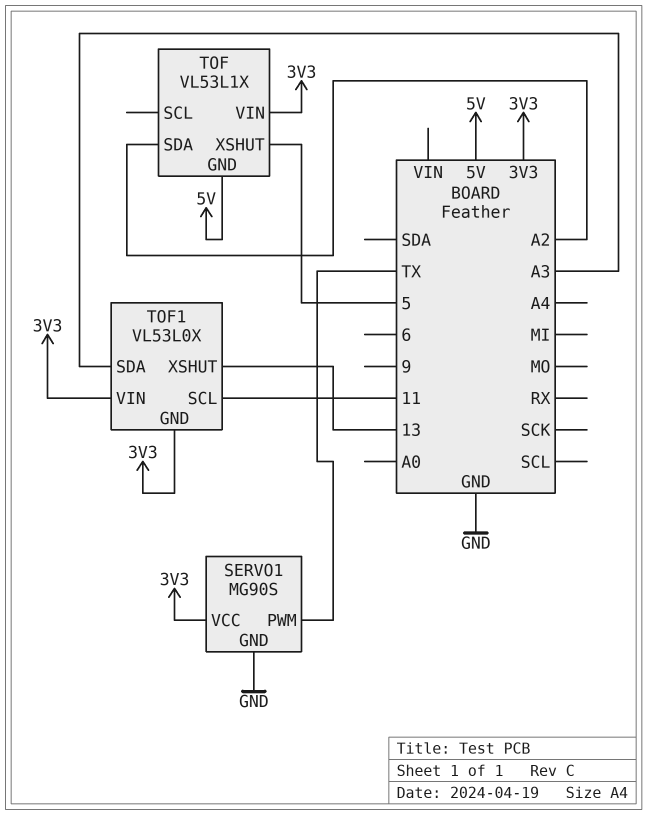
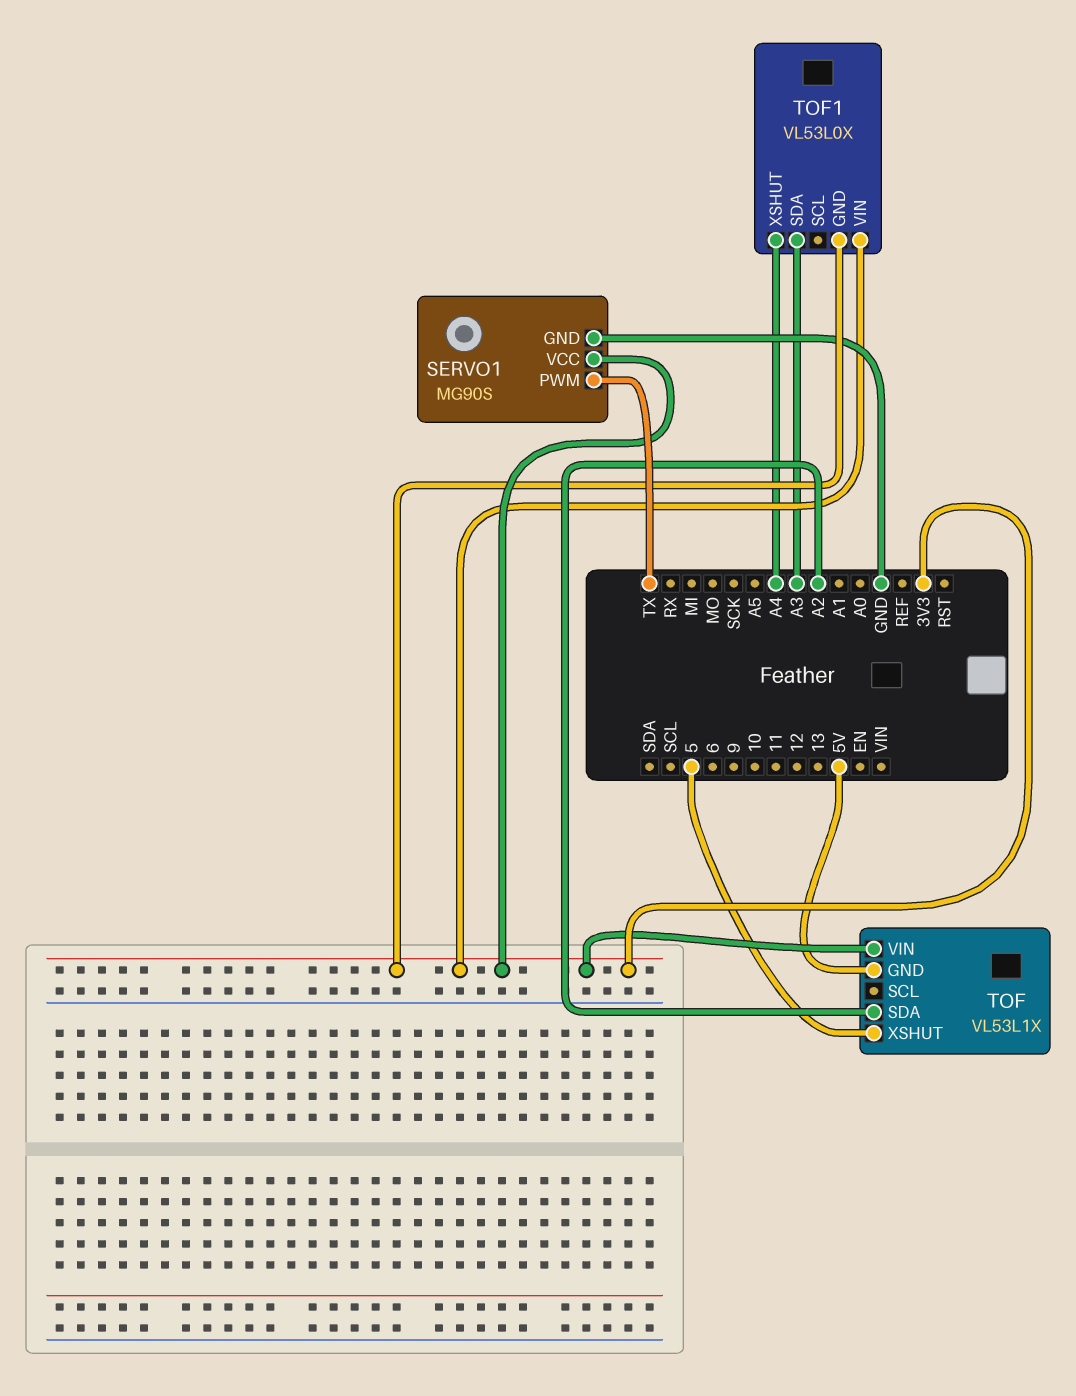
TOF1 pin SCL: 11 -> none
TOF1 pin XSHUT: 13 -> A4

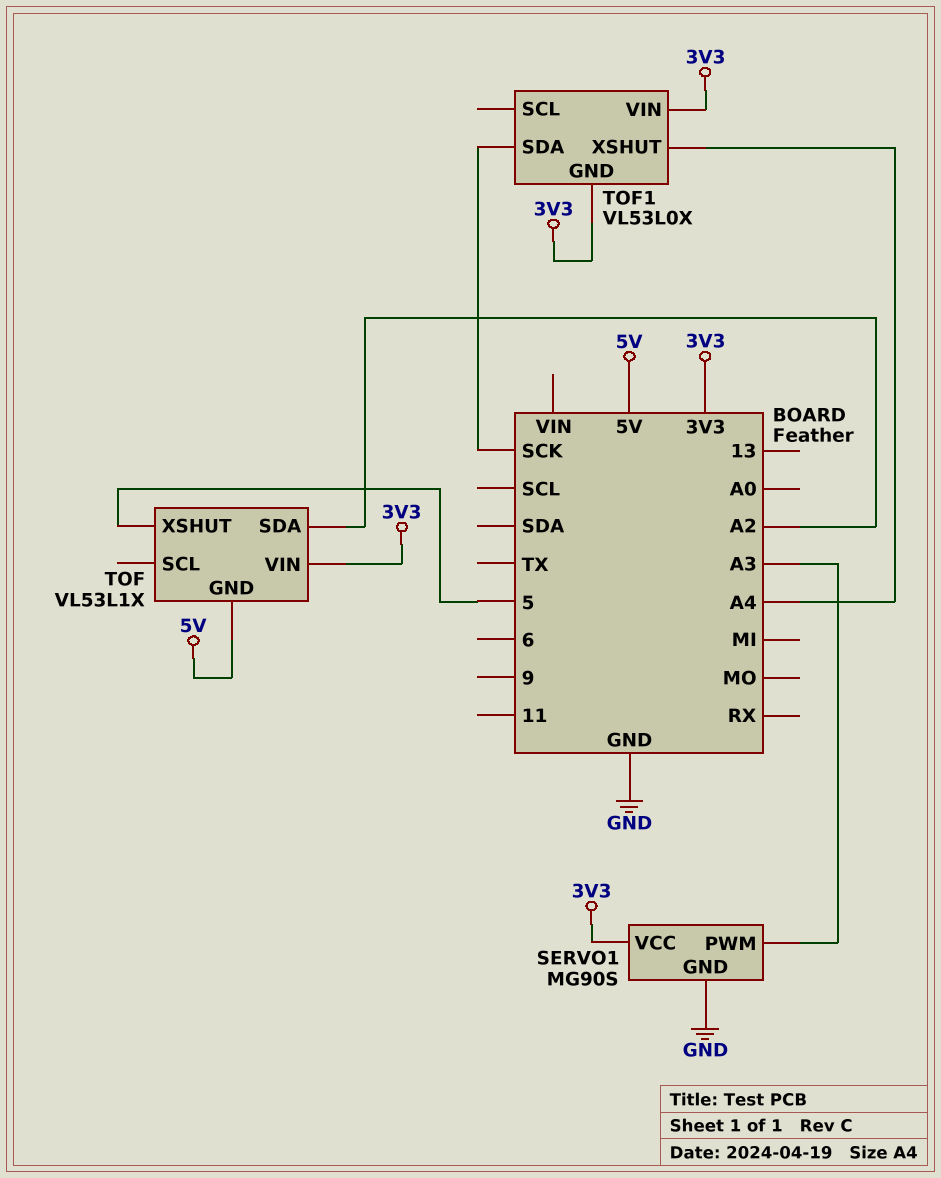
SERVO1 pin PWM: TX -> A3
TOF1 pin SDA: A3 -> SCK

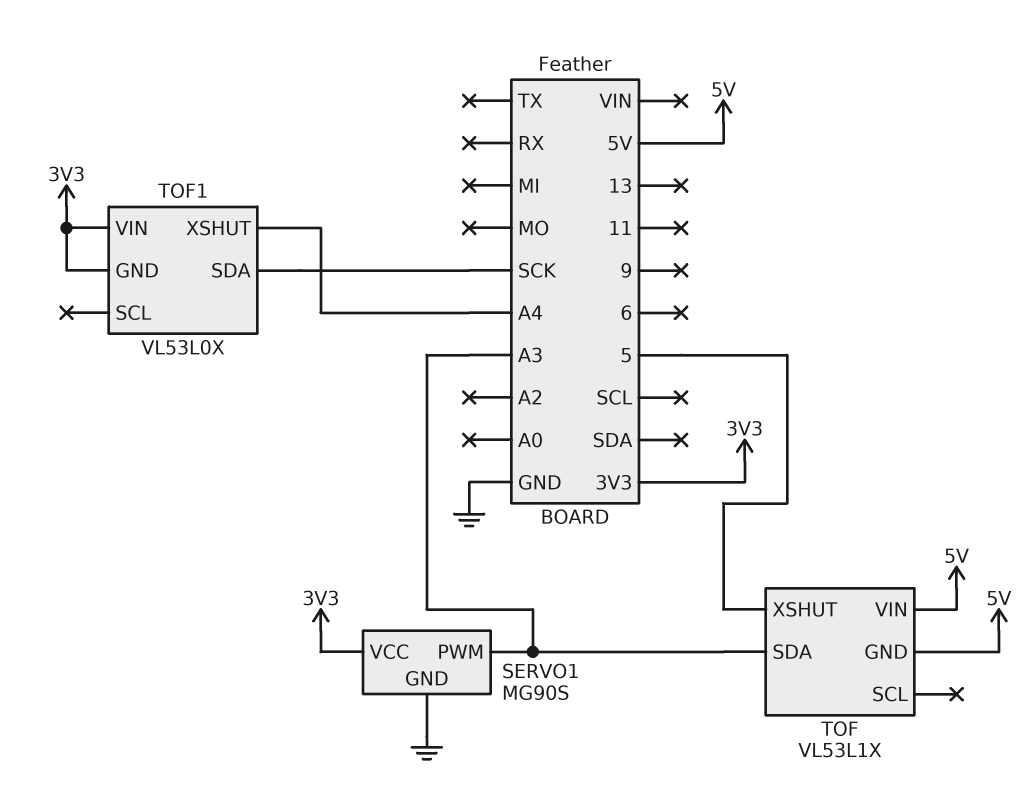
TOF pin SDA: A2 -> A3
TOF pin VIN: 3V3 -> 5V

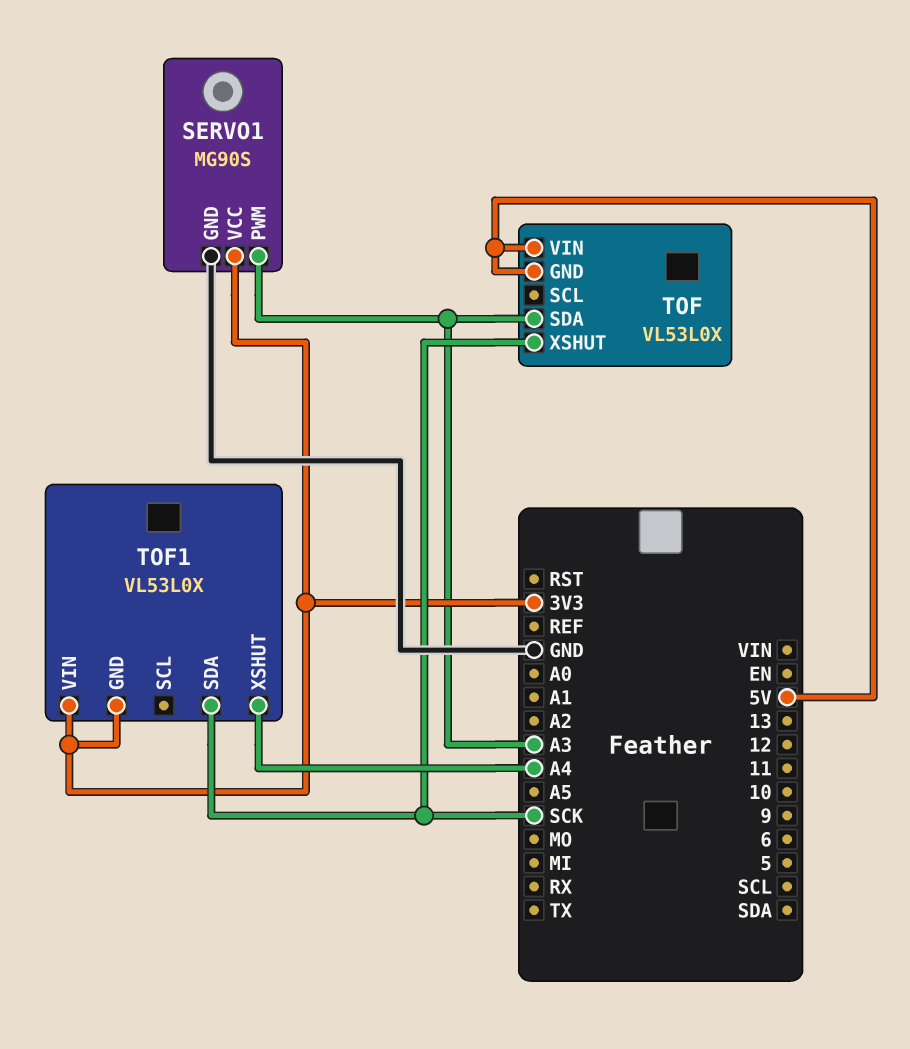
TOF: VL53L1X -> VL53L0X
TOF pin XSHUT: 5 -> SCK

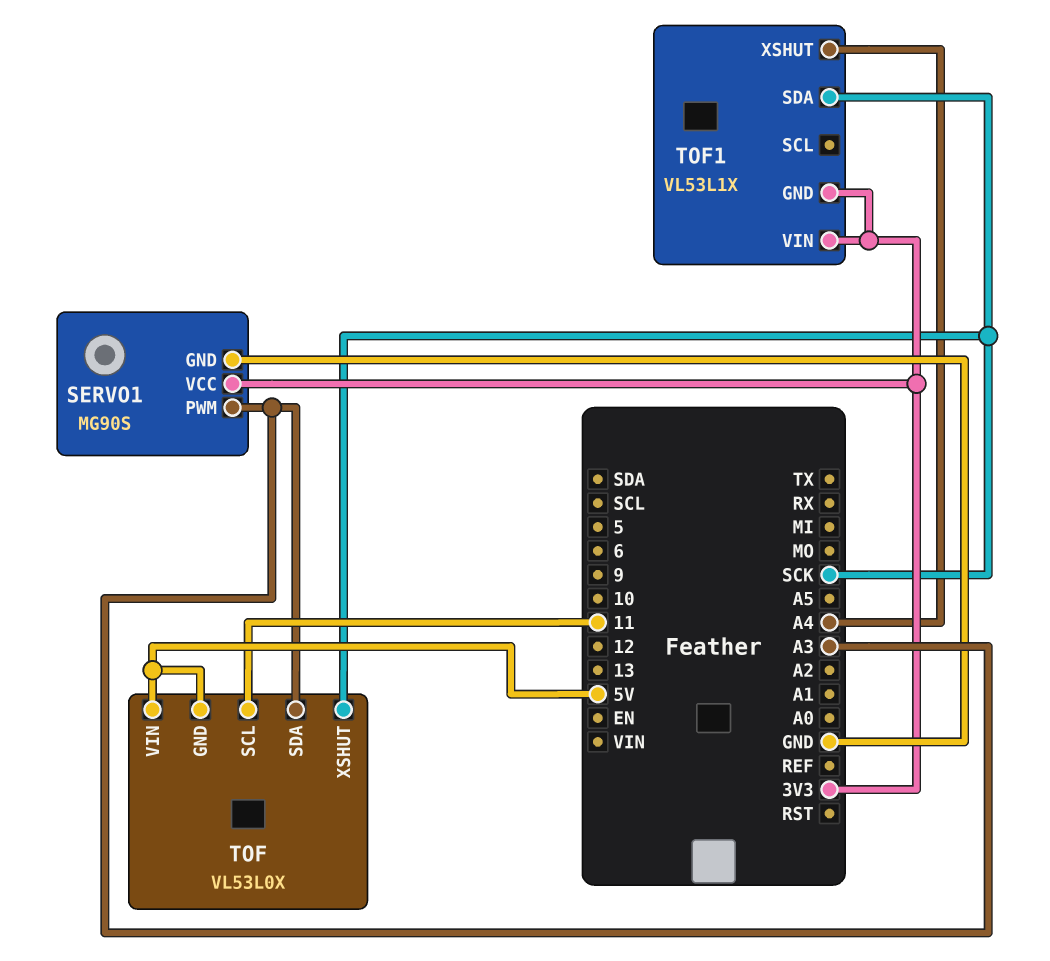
TOF pin SCL: none -> 11
TOF1: VL53L0X -> VL53L1X

